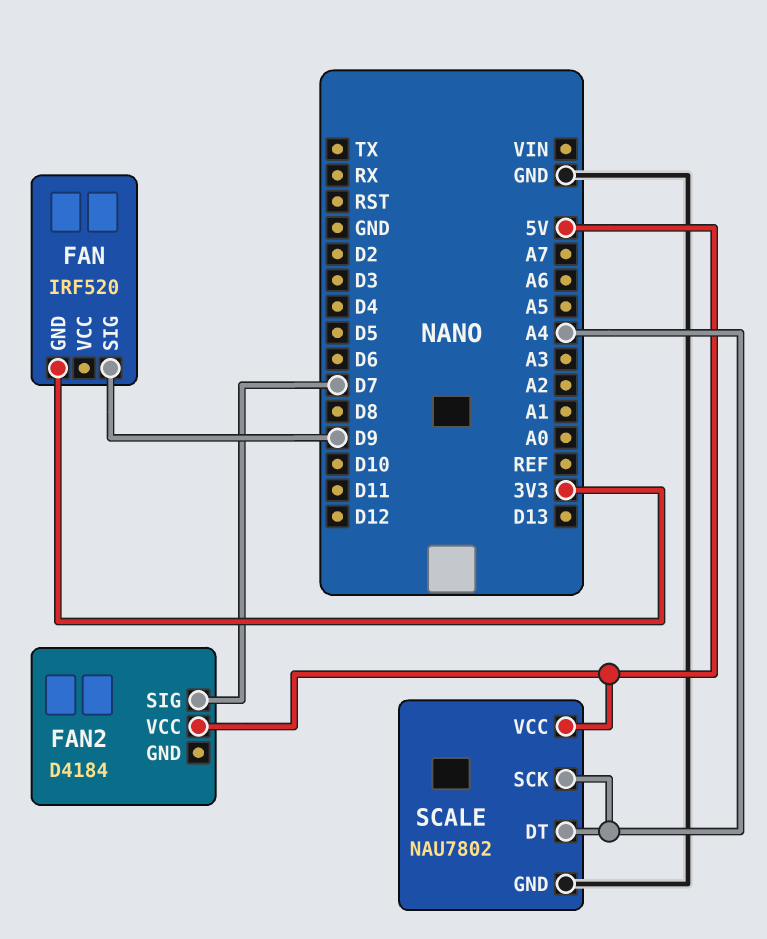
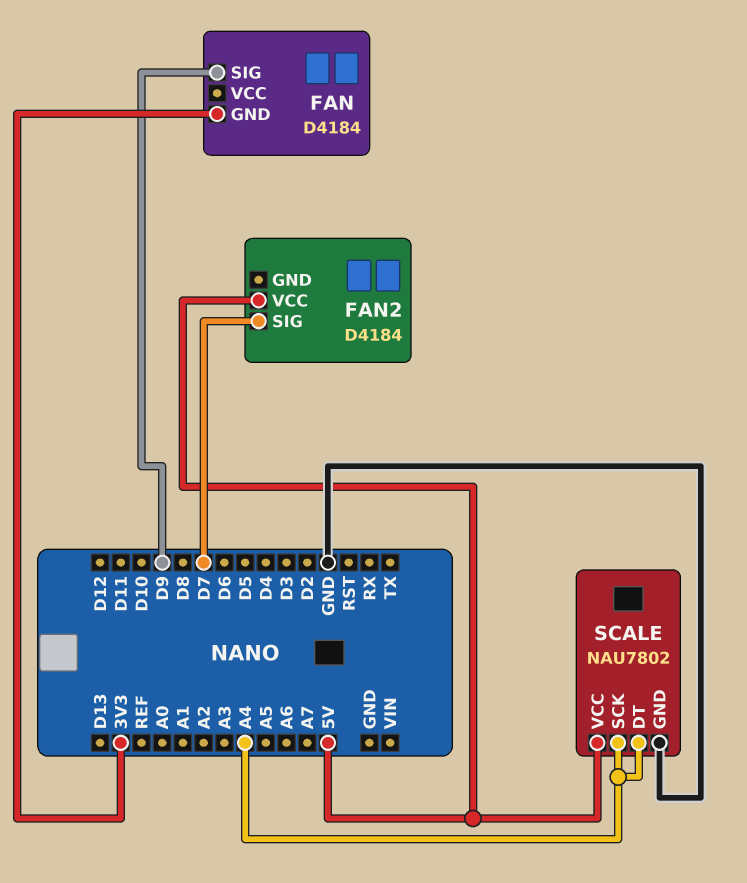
FAN: IRF520 -> D4184

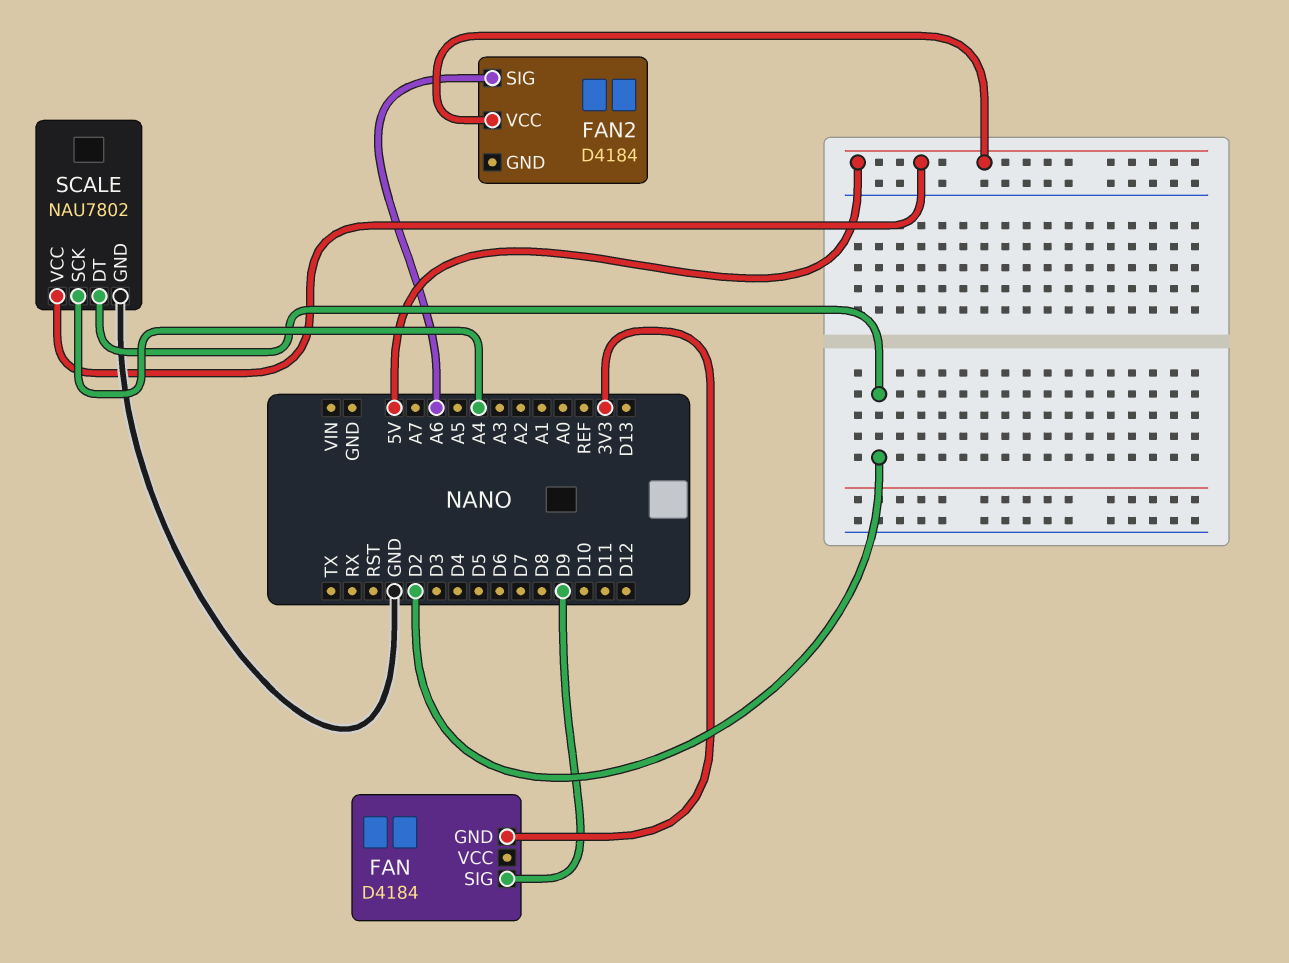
FAN2 pin SIG: D7 -> A6
SCALE pin DT: A4 -> D2

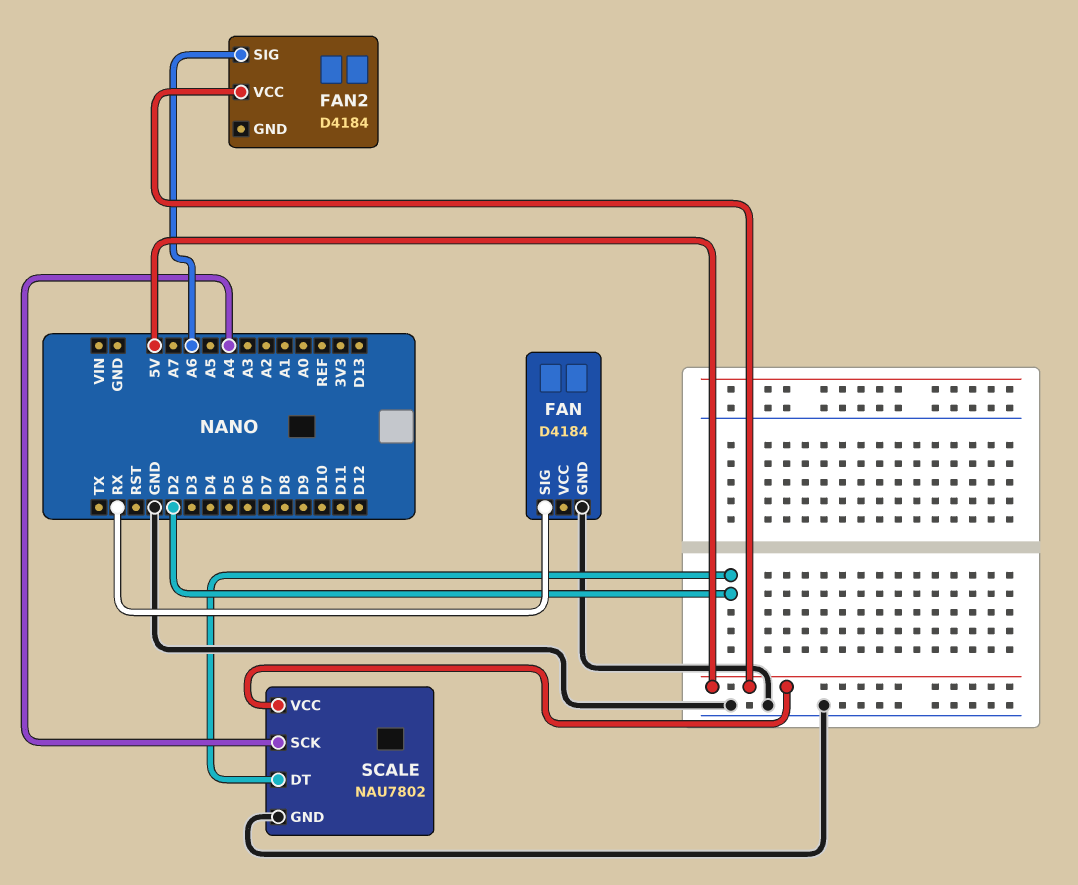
FAN pin GND: 3V3 -> GND
FAN pin SIG: D9 -> RX

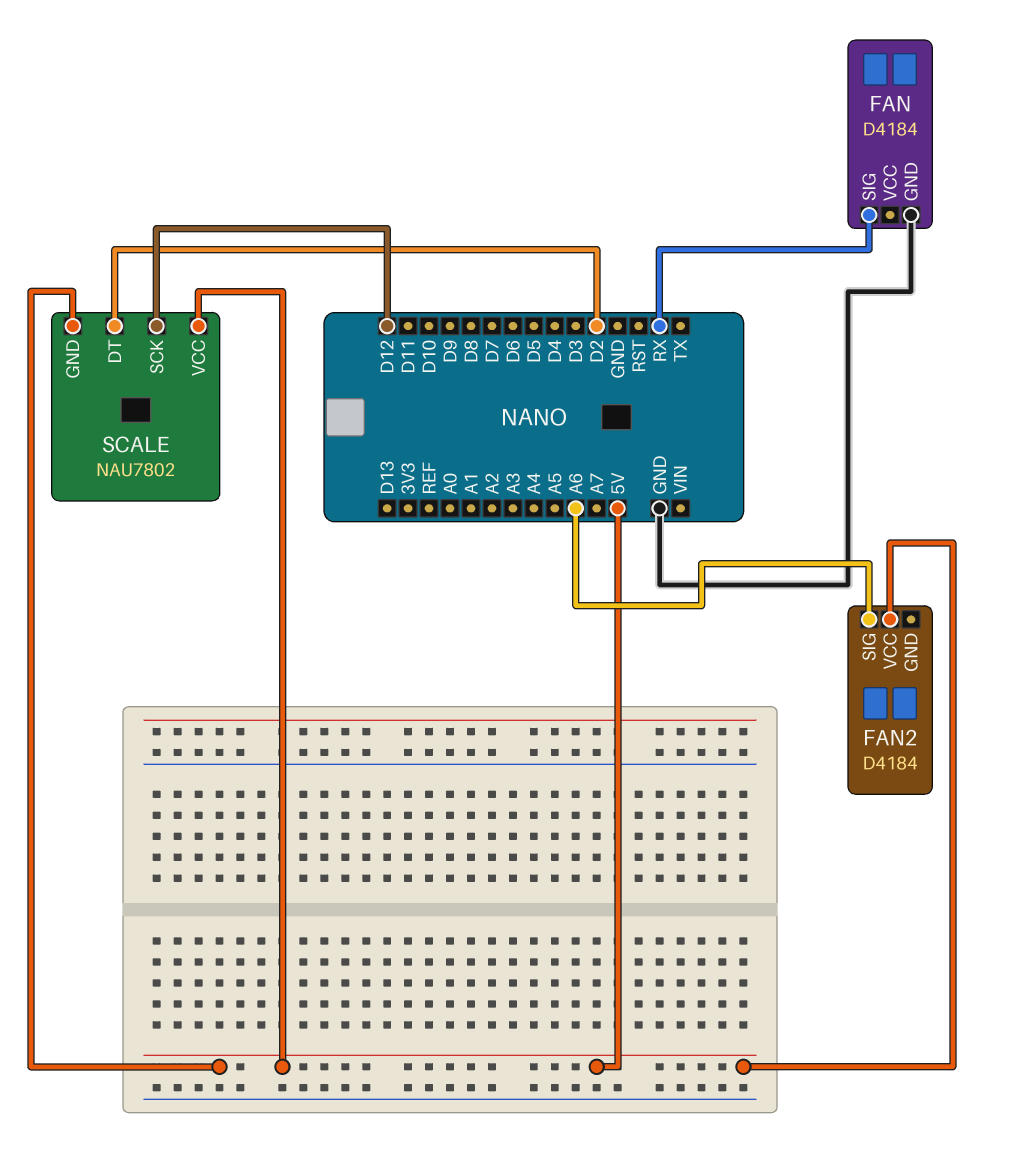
SCALE pin GND: GND -> 5V
SCALE pin SCK: A4 -> D12

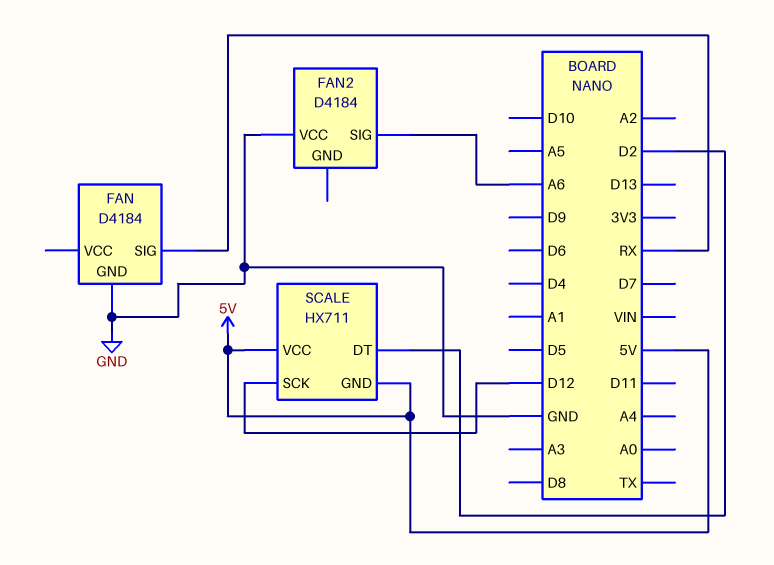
FAN2 pin VCC: 5V -> GND
SCALE: NAU7802 -> HX711

